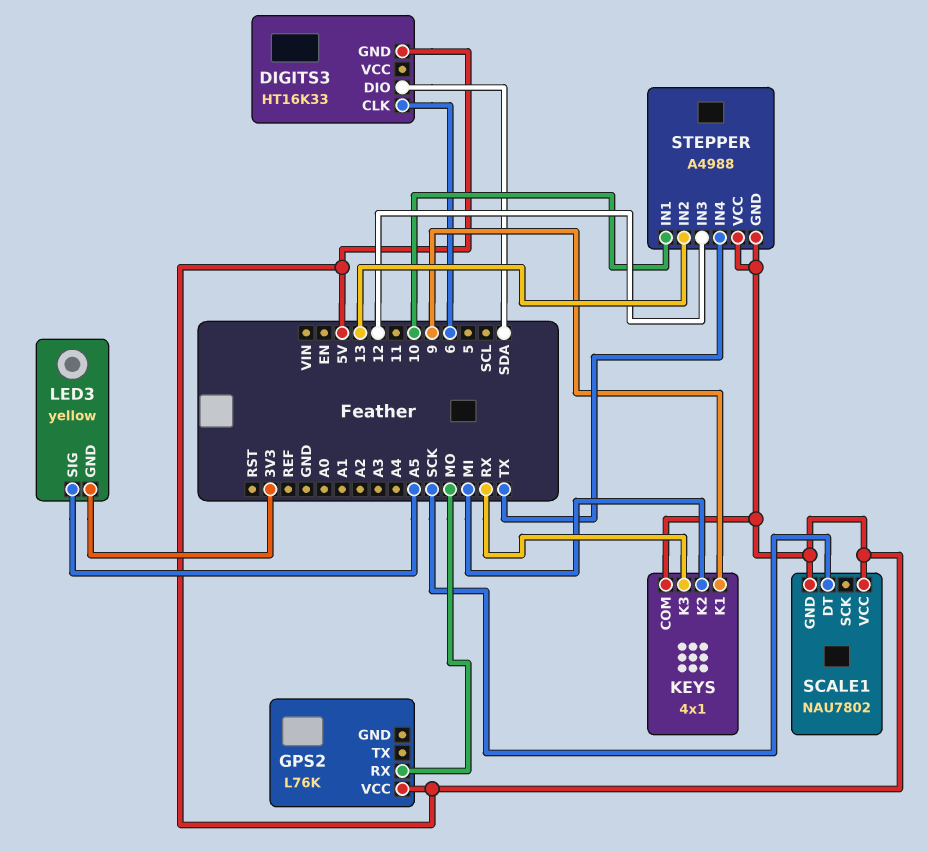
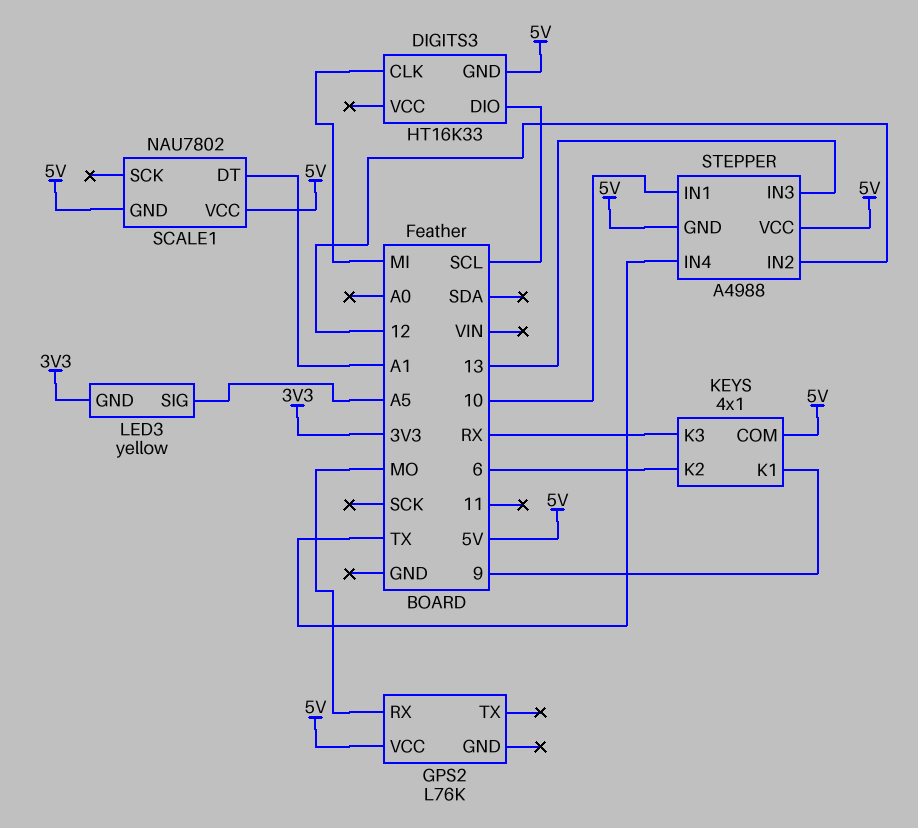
DIGITS3 pin CLK: 6 -> MI
DIGITS3 pin DIO: SDA -> SCL
KEYS pin K2: MI -> 6
SCALE1 pin DT: SCK -> A1
STEPPER pin IN2: 13 -> 12
STEPPER pin IN3: 12 -> 13

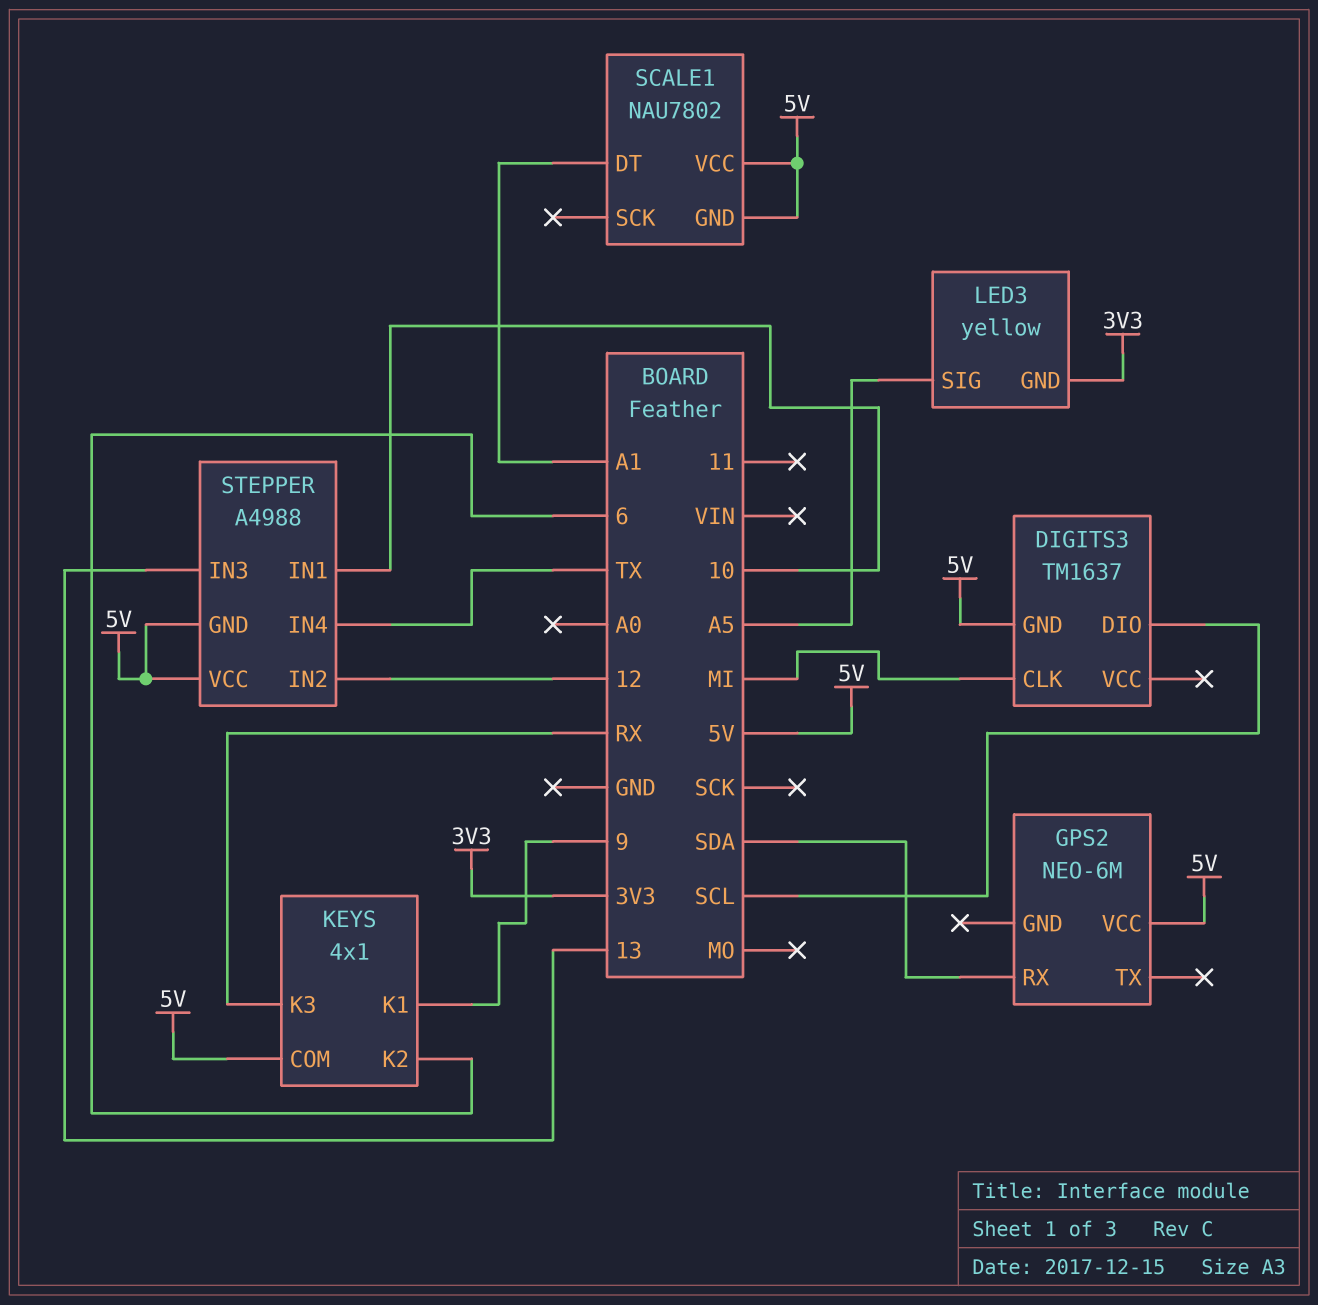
DIGITS3: HT16K33 -> TM1637
GPS2: L76K -> NEO-6M
GPS2 pin RX: MO -> SDA

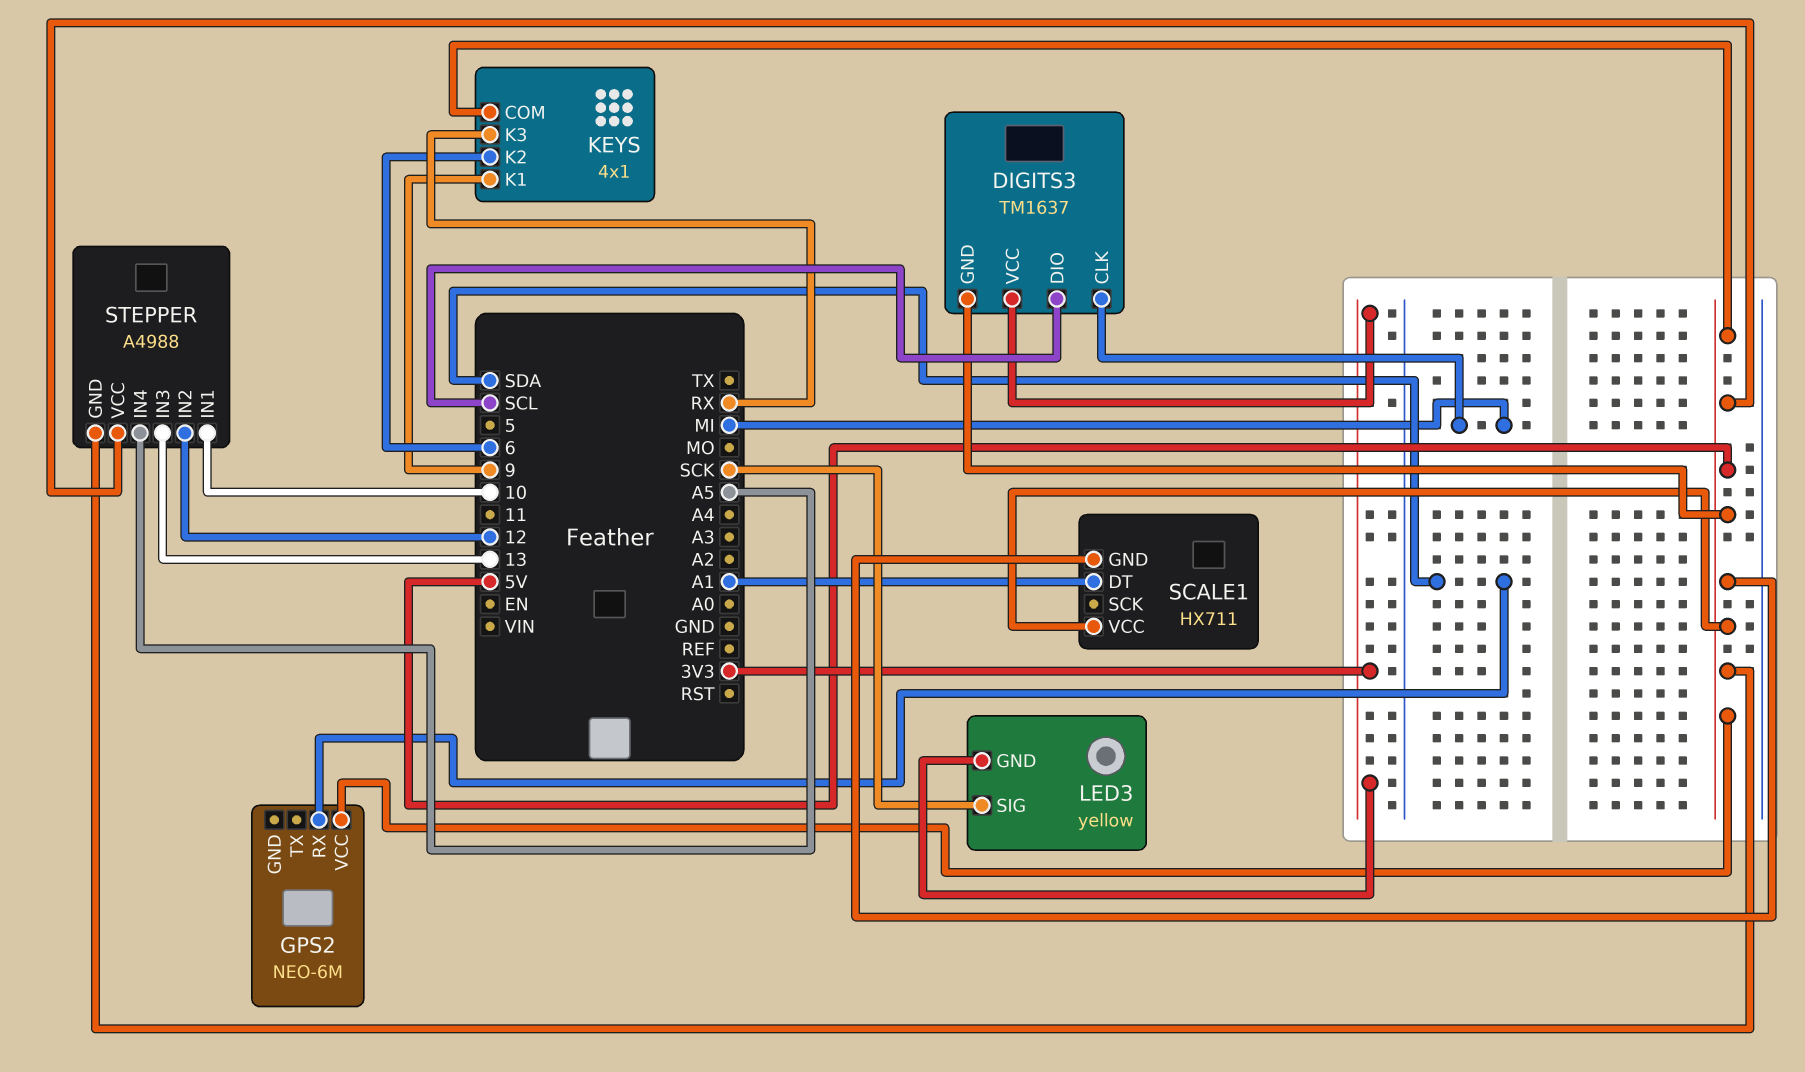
DIGITS3 pin VCC: none -> 3V3
LED3 pin SIG: A5 -> SCK
SCALE1: NAU7802 -> HX711
STEPPER pin IN4: TX -> A5

